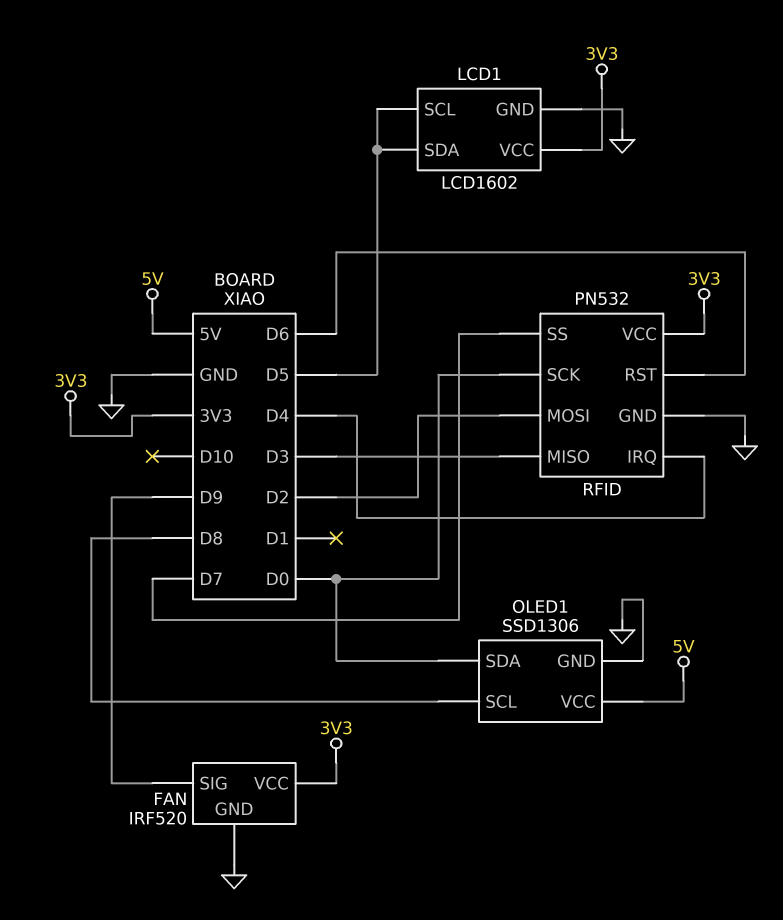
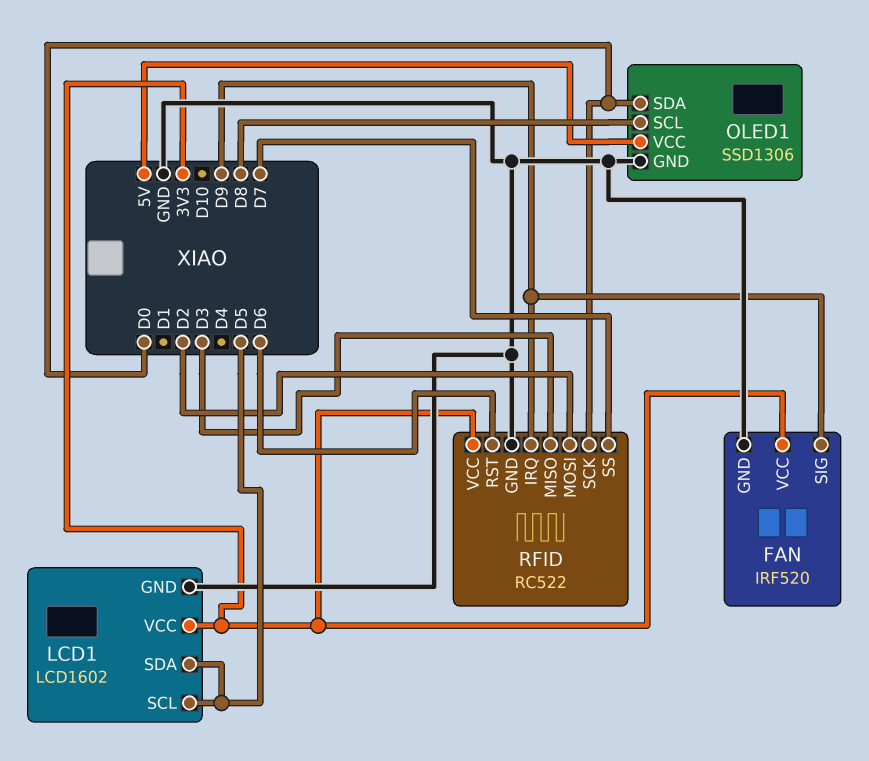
RFID: PN532 -> RC522
RFID pin IRQ: D4 -> D9

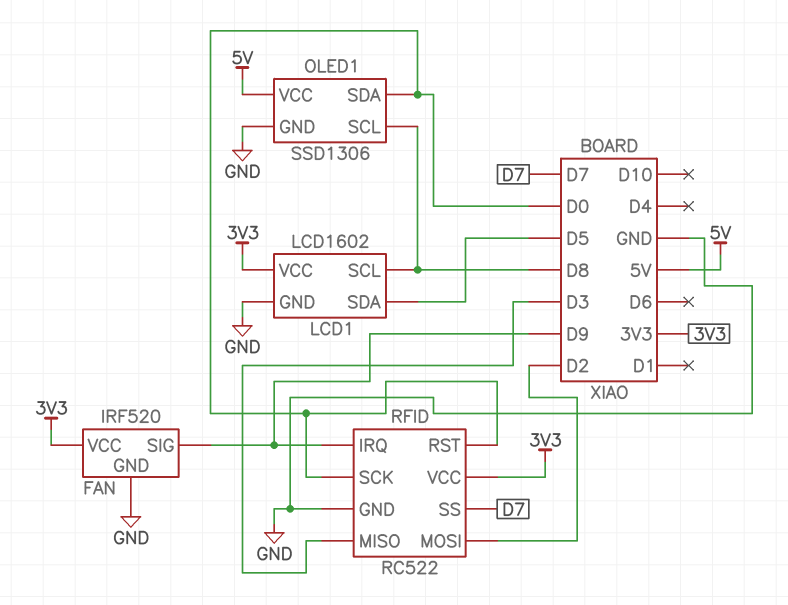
LCD1 pin SCL: D5 -> D8
RFID pin RST: D6 -> D0

